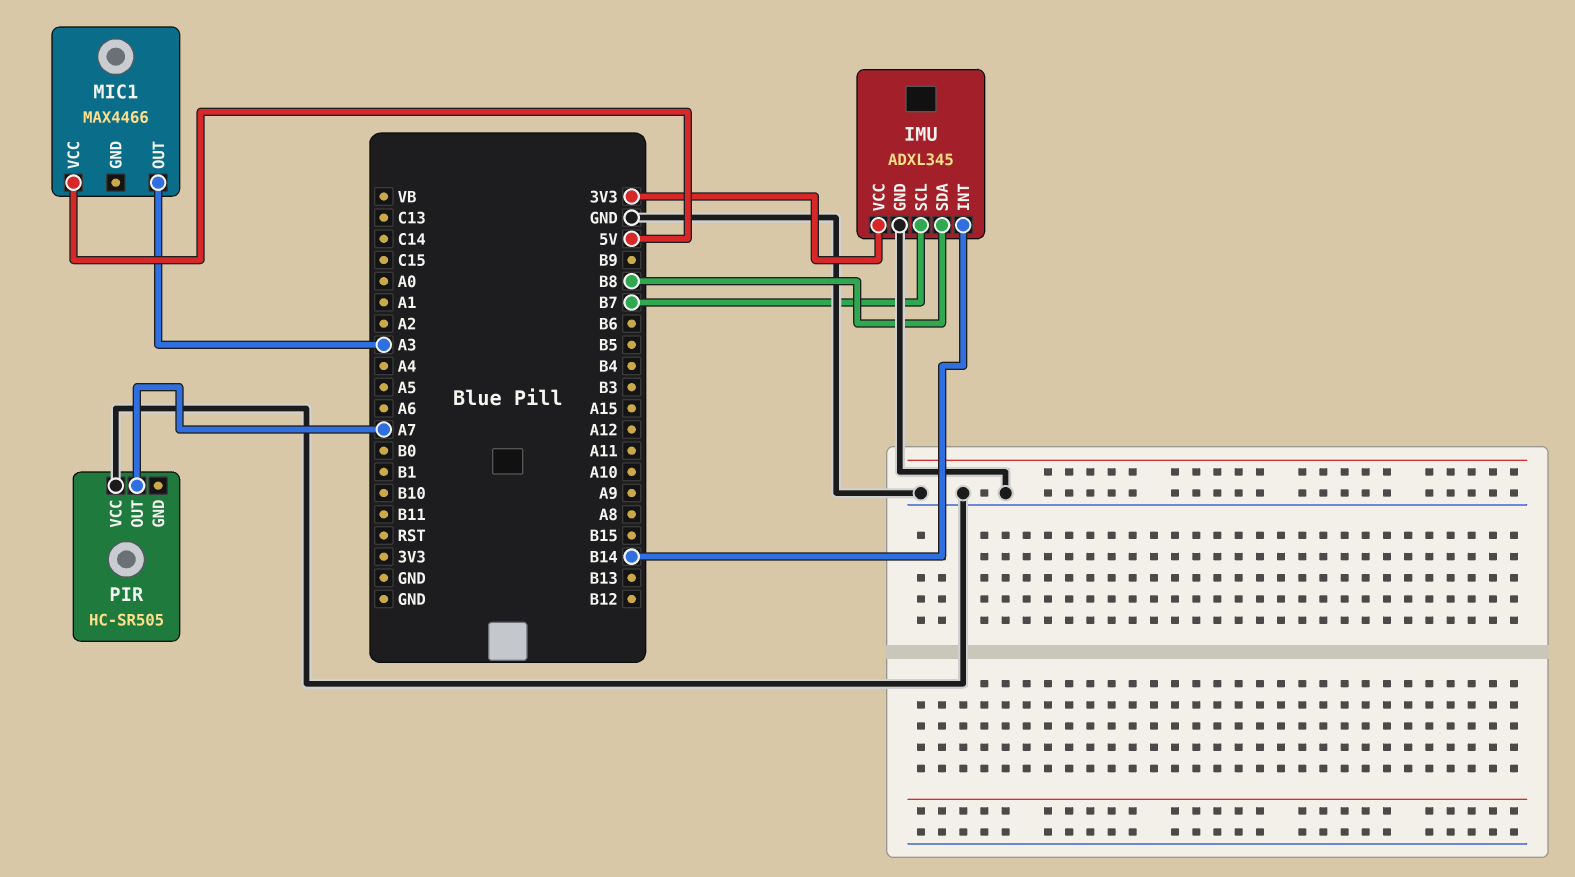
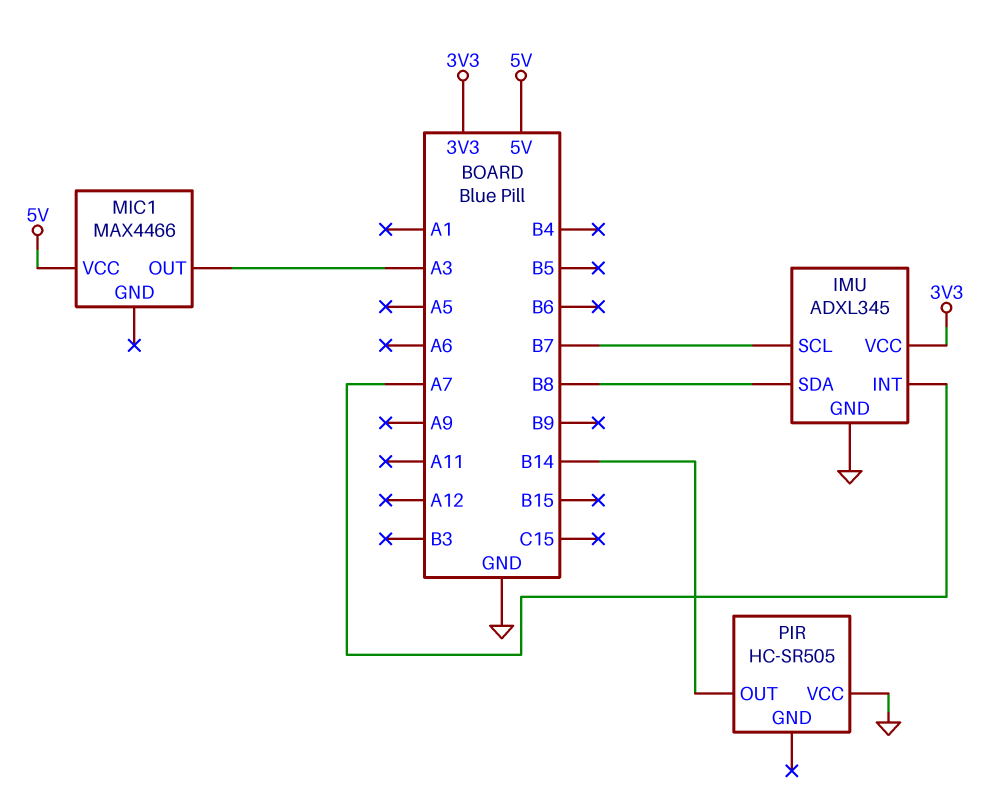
IMU pin INT: B14 -> A7
PIR pin OUT: A7 -> B14

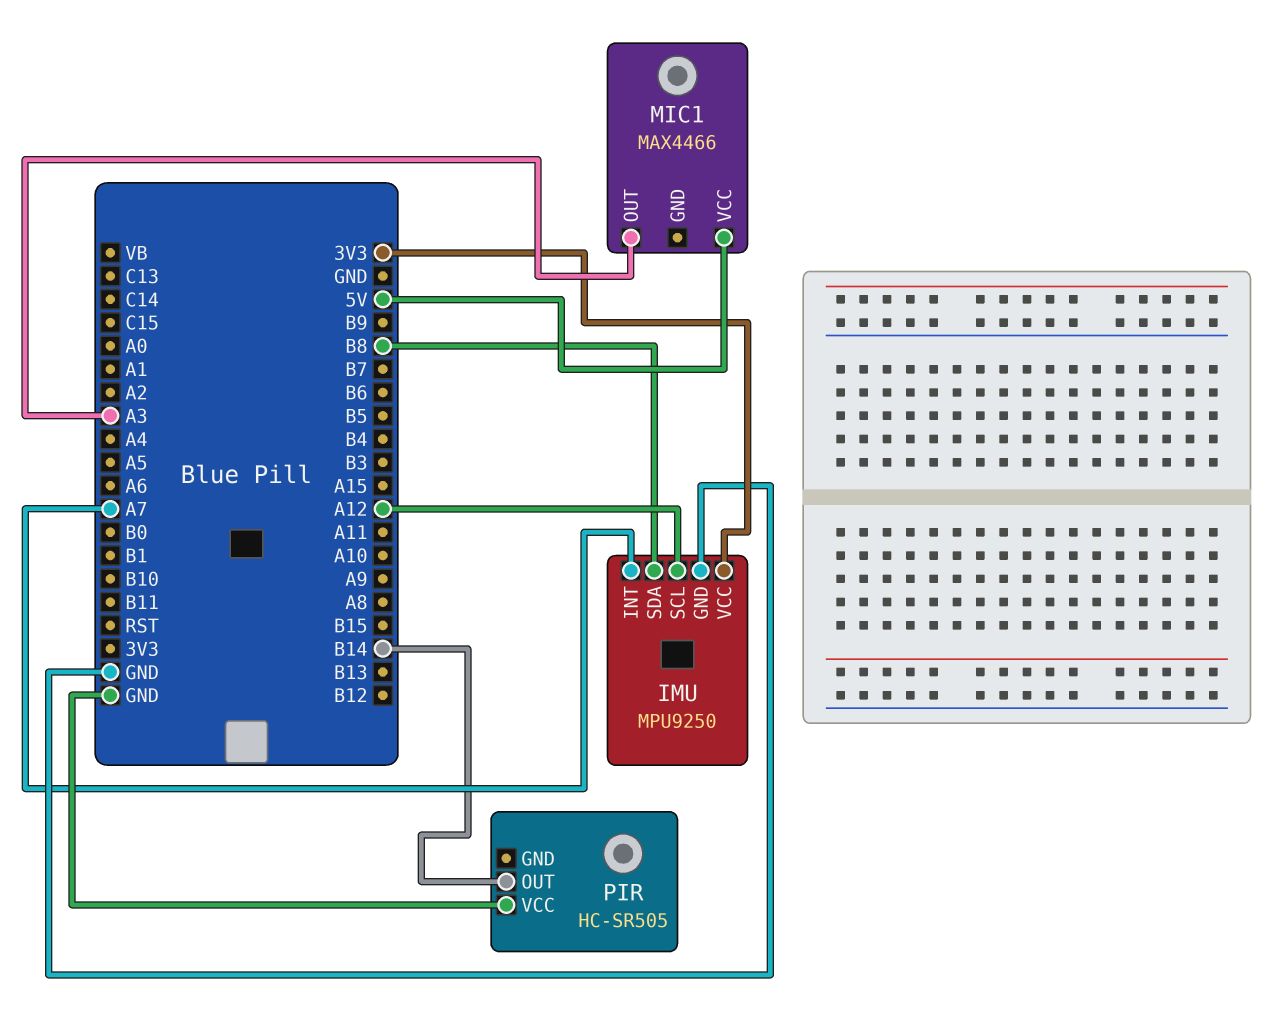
IMU: ADXL345 -> MPU9250
IMU pin SCL: B7 -> A12

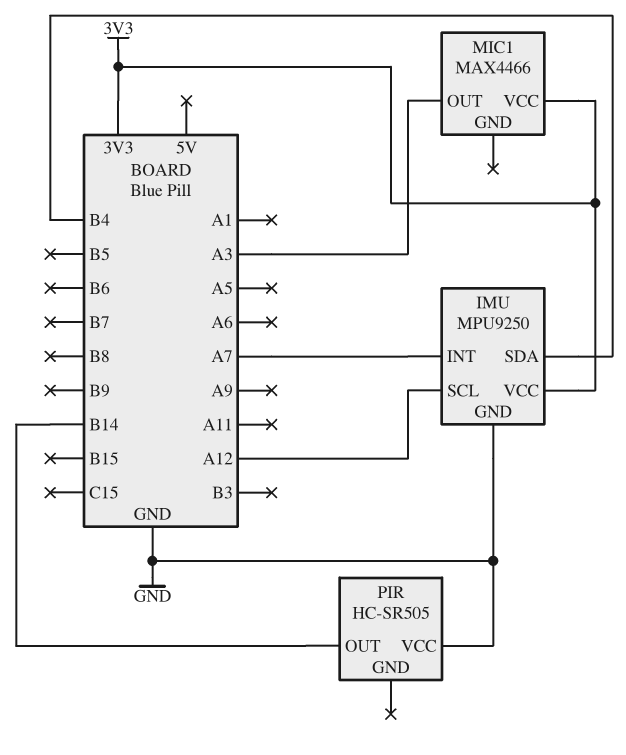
IMU pin SDA: B8 -> B4
MIC1 pin VCC: 5V -> 3V3

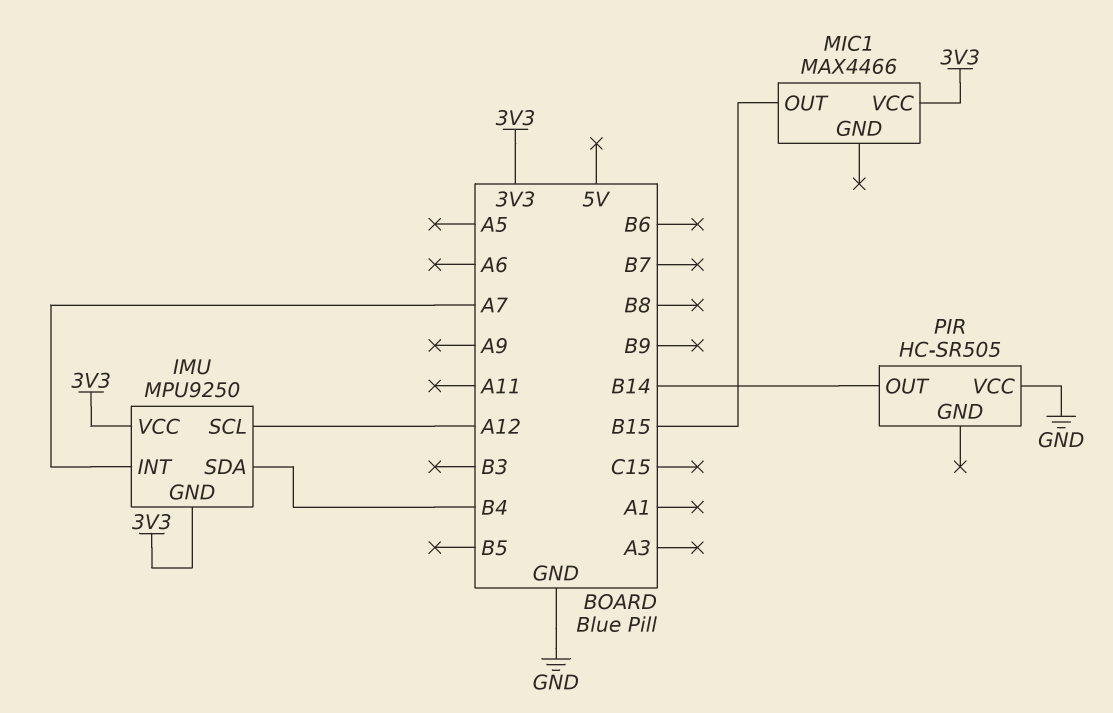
IMU pin GND: GND -> 3V3
MIC1 pin OUT: A3 -> B15

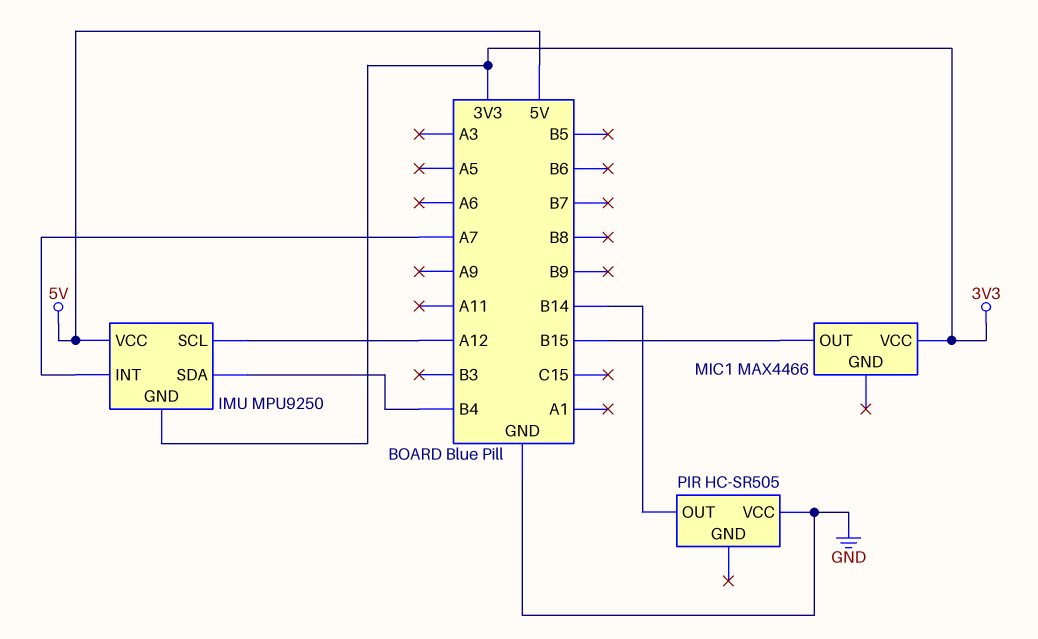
IMU pin VCC: 3V3 -> 5V

